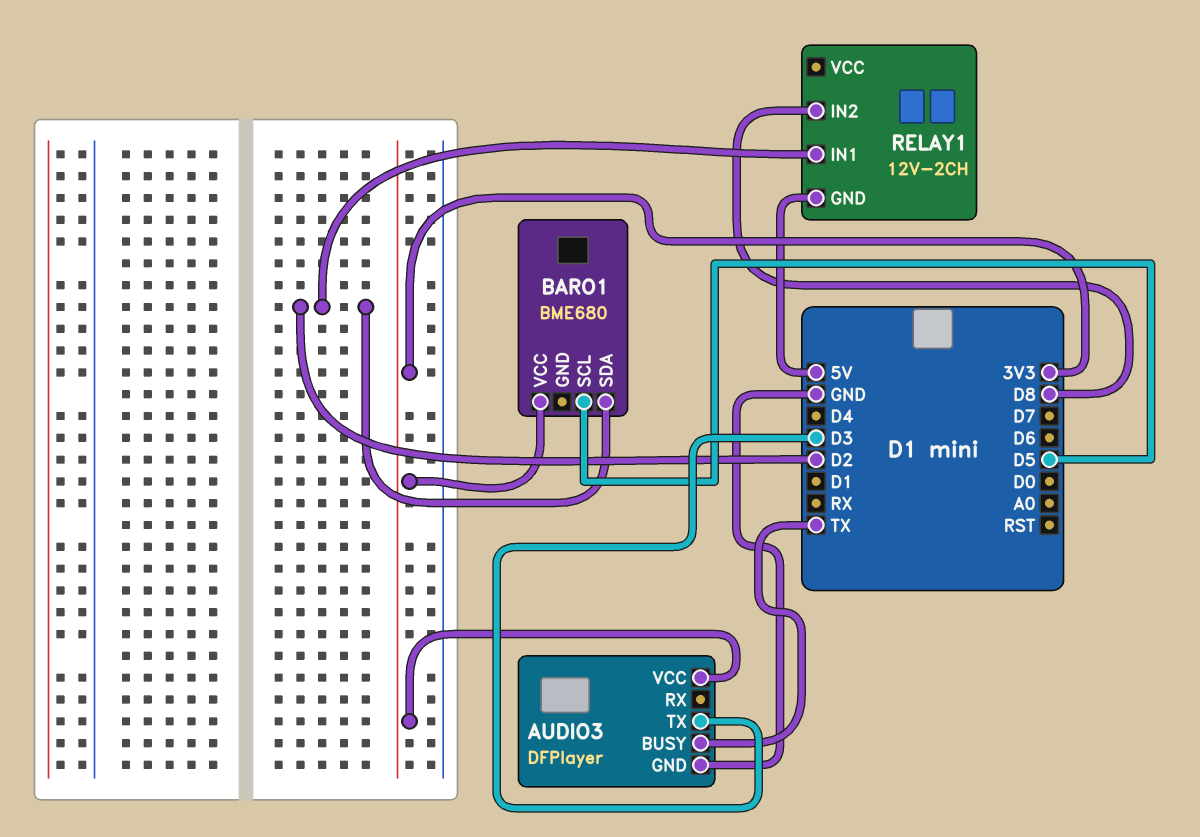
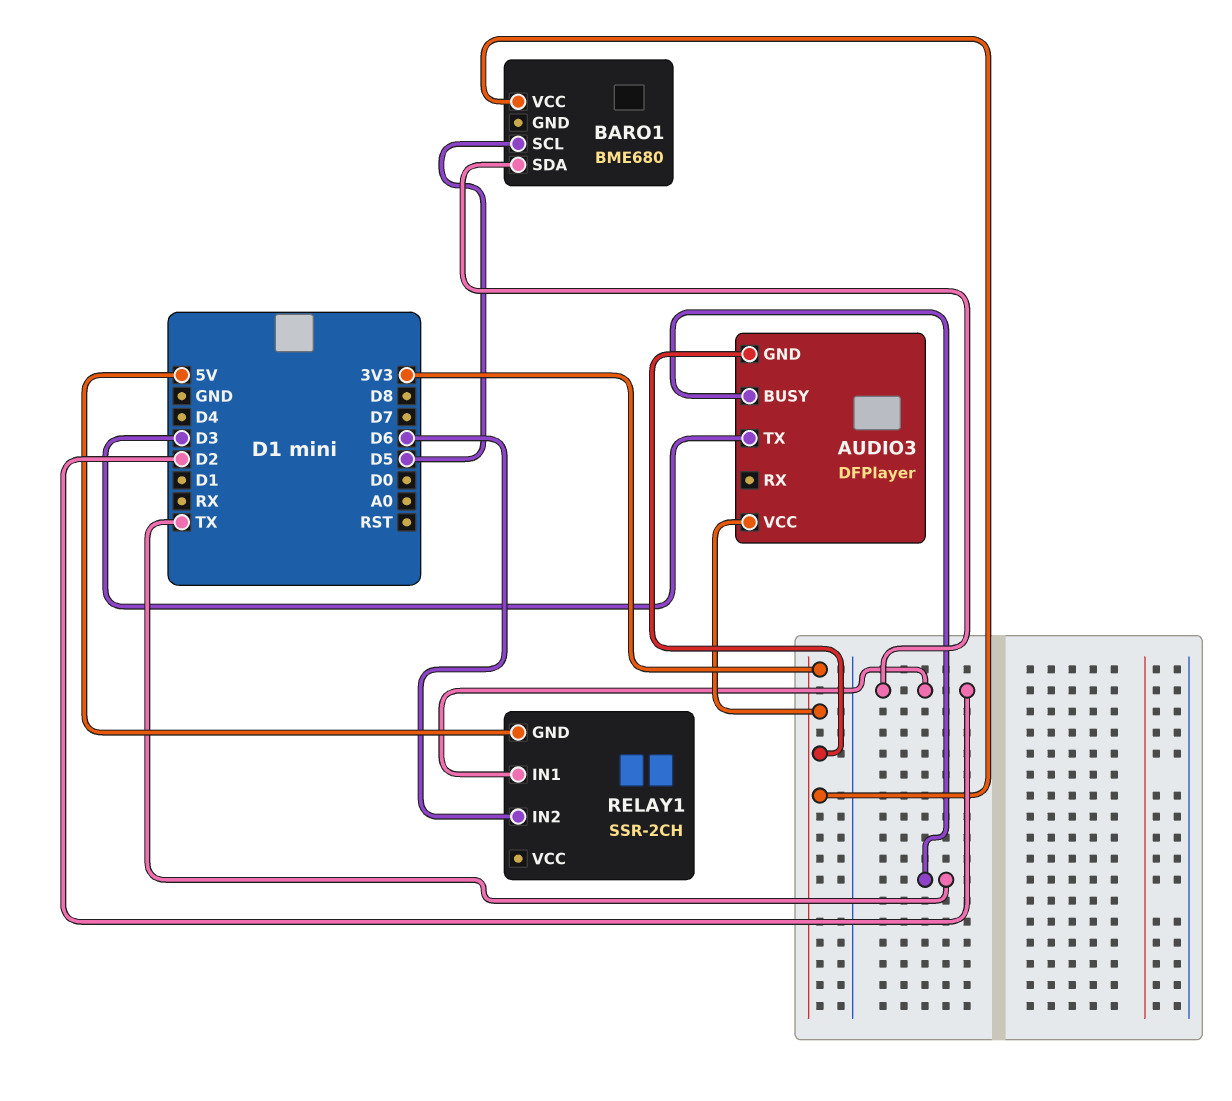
AUDIO3 pin GND: GND -> 3V3
RELAY1: 12V-2CH -> SSR-2CH
RELAY1 pin IN2: D8 -> D6

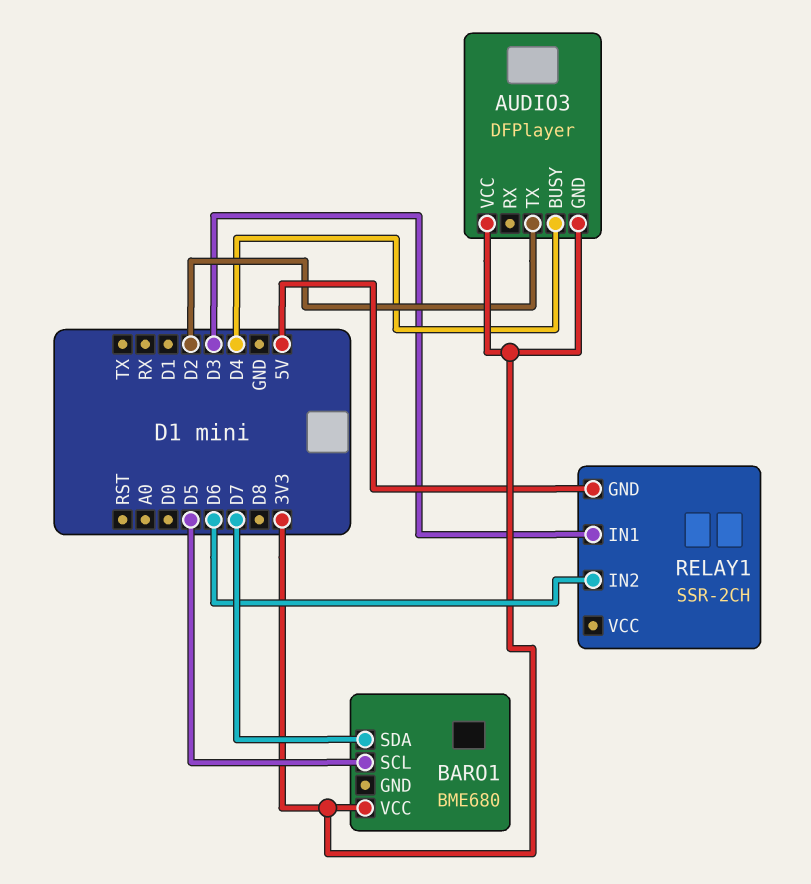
AUDIO3 pin BUSY: TX -> D4
AUDIO3 pin TX: D3 -> D2
BARO1 pin SDA: D2 -> D7
RELAY1 pin IN1: D2 -> D3

